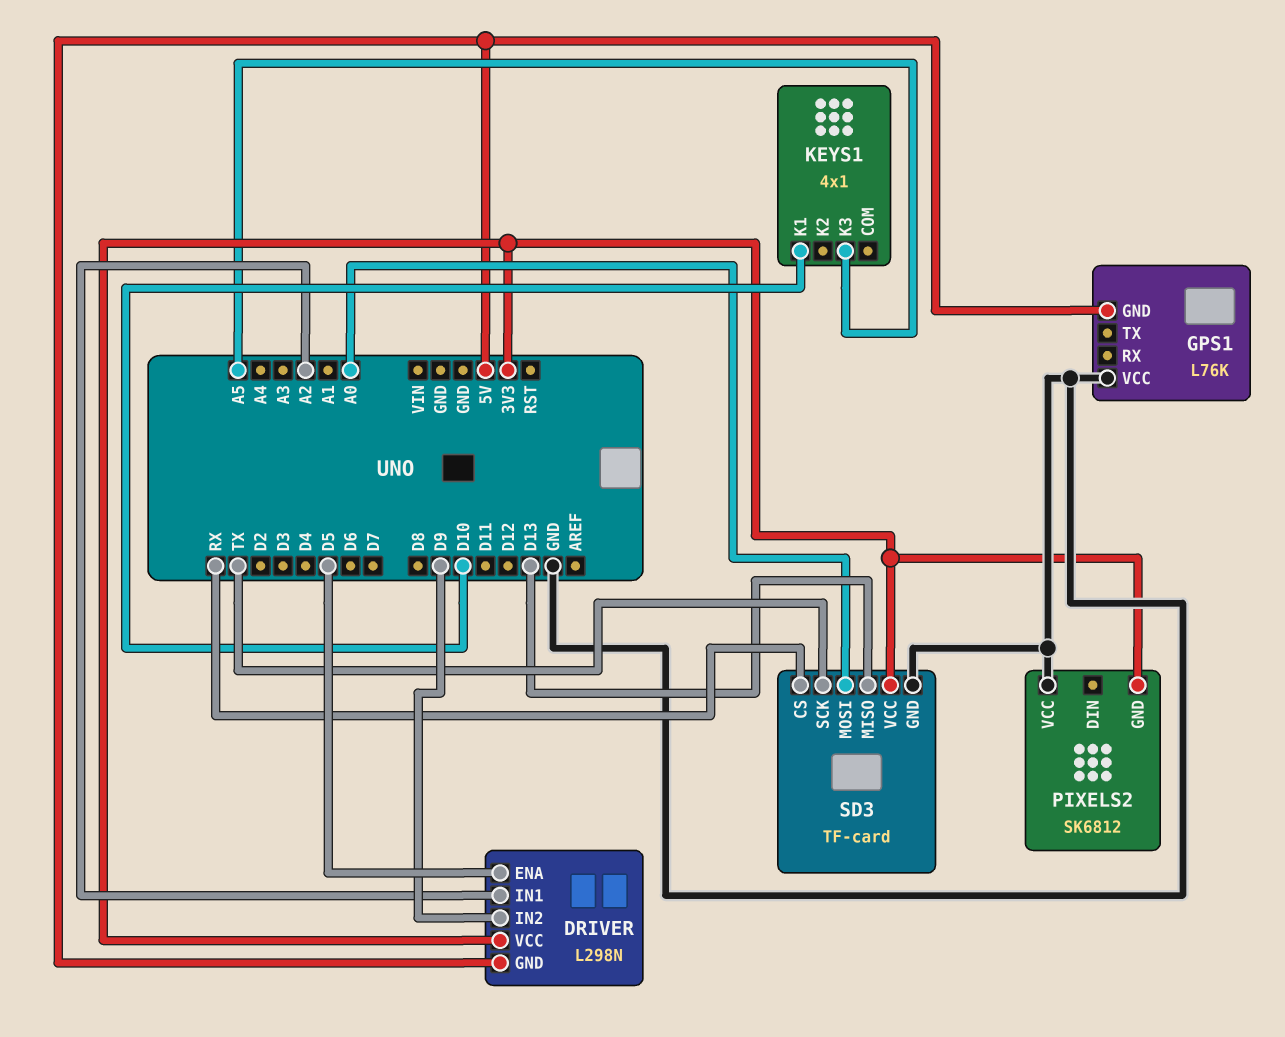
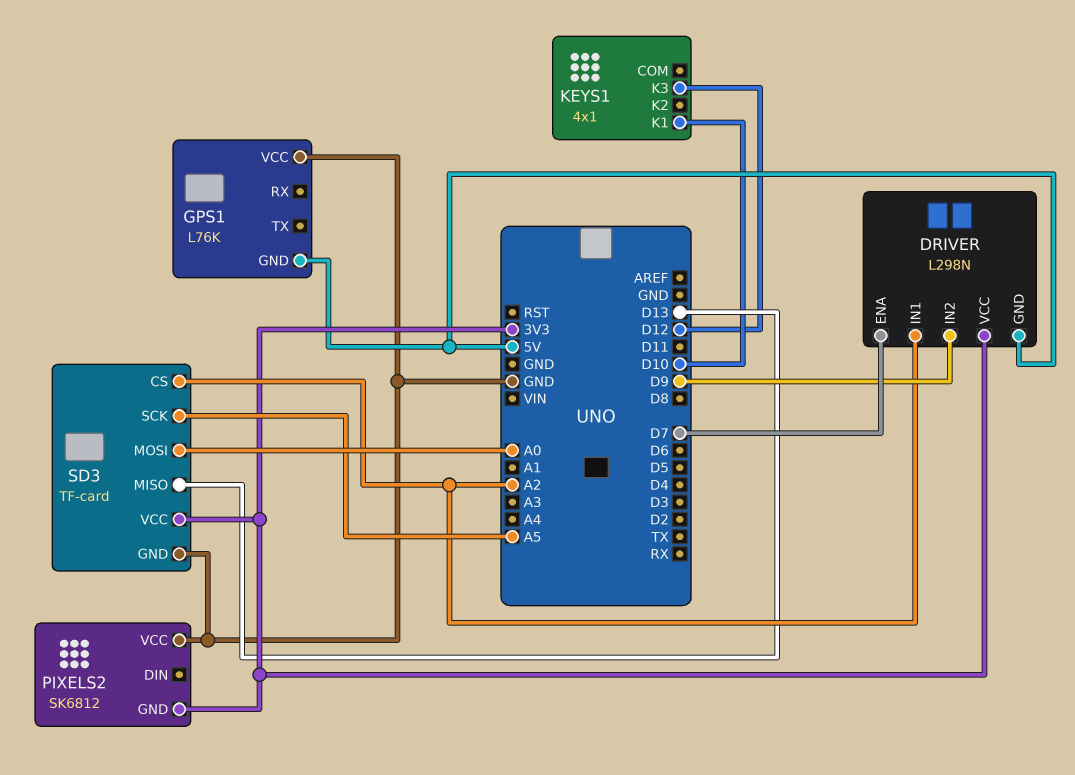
DRIVER pin ENA: D5 -> D7
KEYS1 pin K3: A5 -> D12
SD3 pin CS: RX -> A2
SD3 pin SCK: TX -> A5

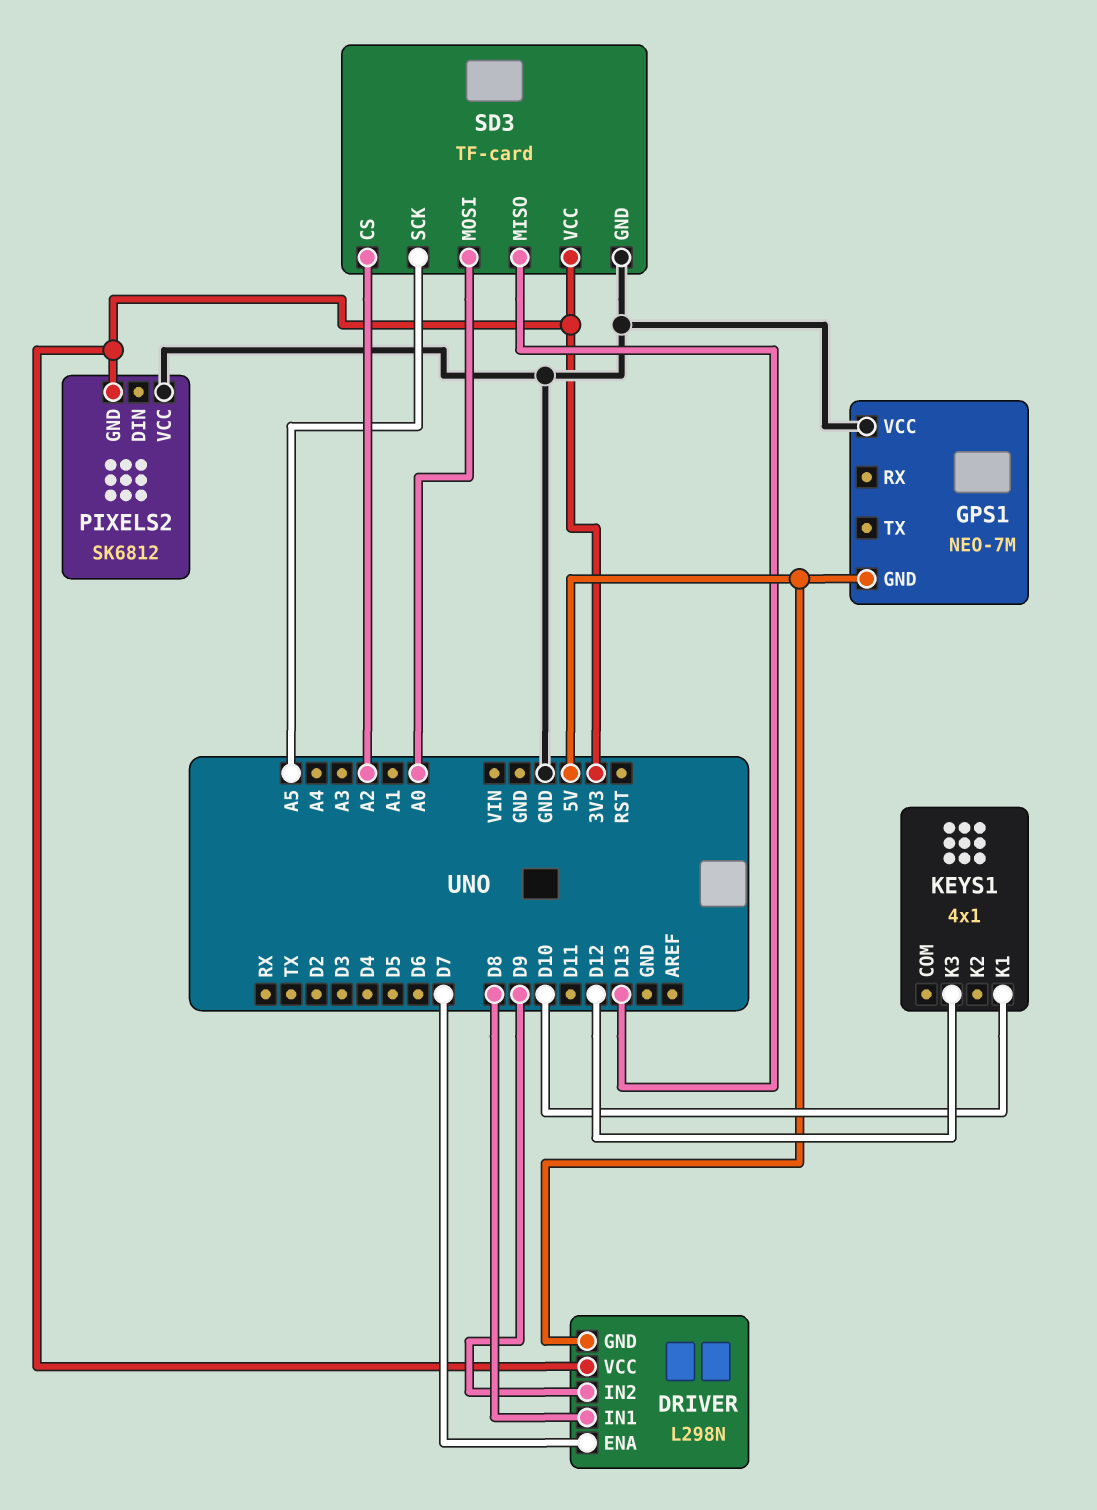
DRIVER pin IN1: A2 -> D8
GPS1: L76K -> NEO-7M

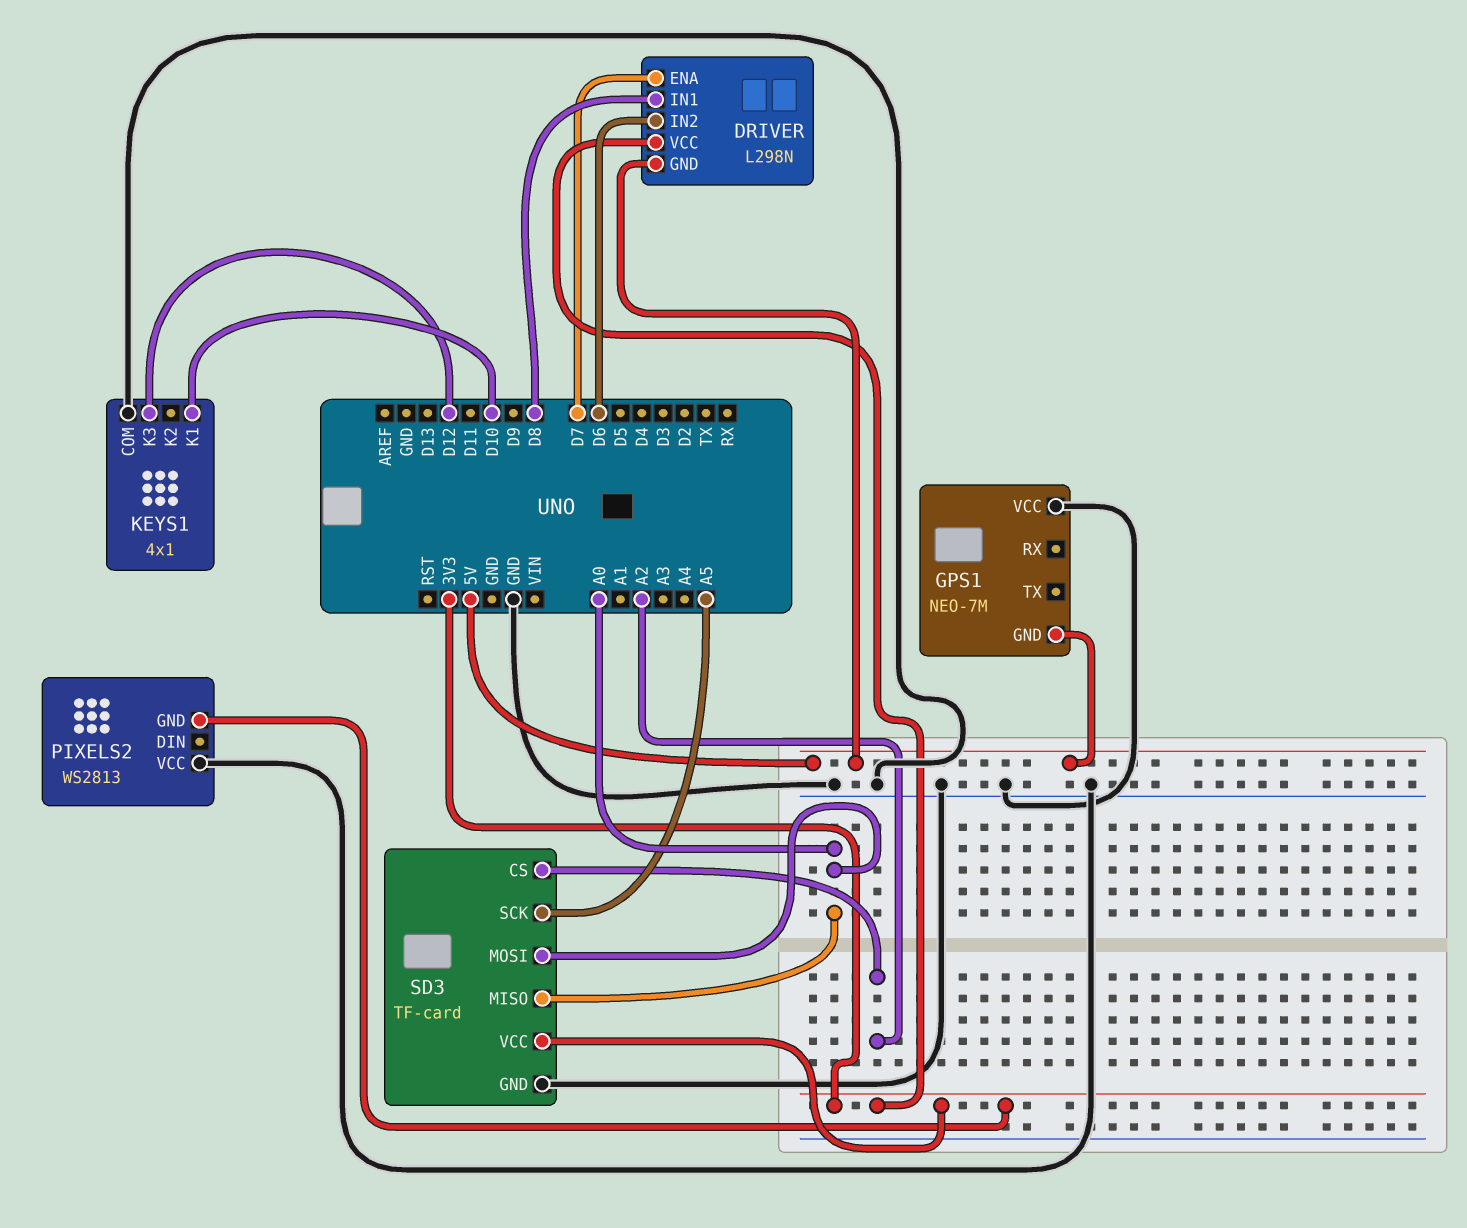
DRIVER pin IN2: D9 -> D6
KEYS1 pin COM: none -> GND
PIXELS2: SK6812 -> WS2813
SD3 pin MISO: D13 -> A0

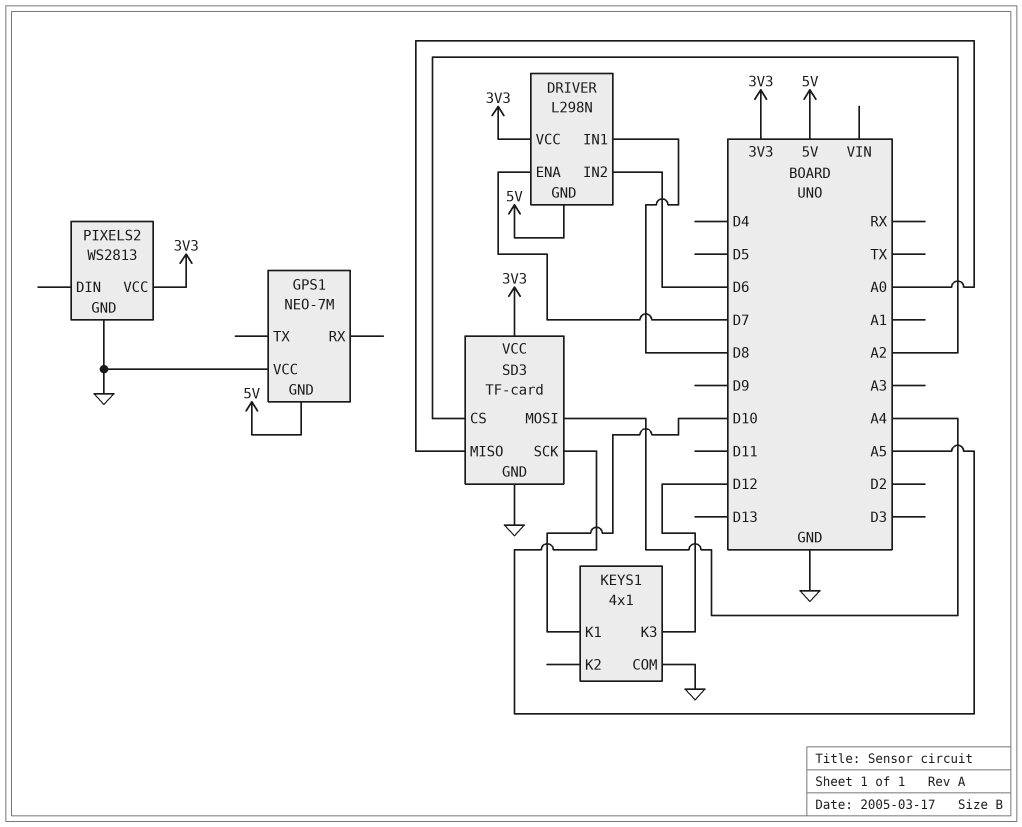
PIXELS2 pin GND: 3V3 -> GND
PIXELS2 pin VCC: GND -> 3V3
SD3 pin MOSI: A0 -> A4

